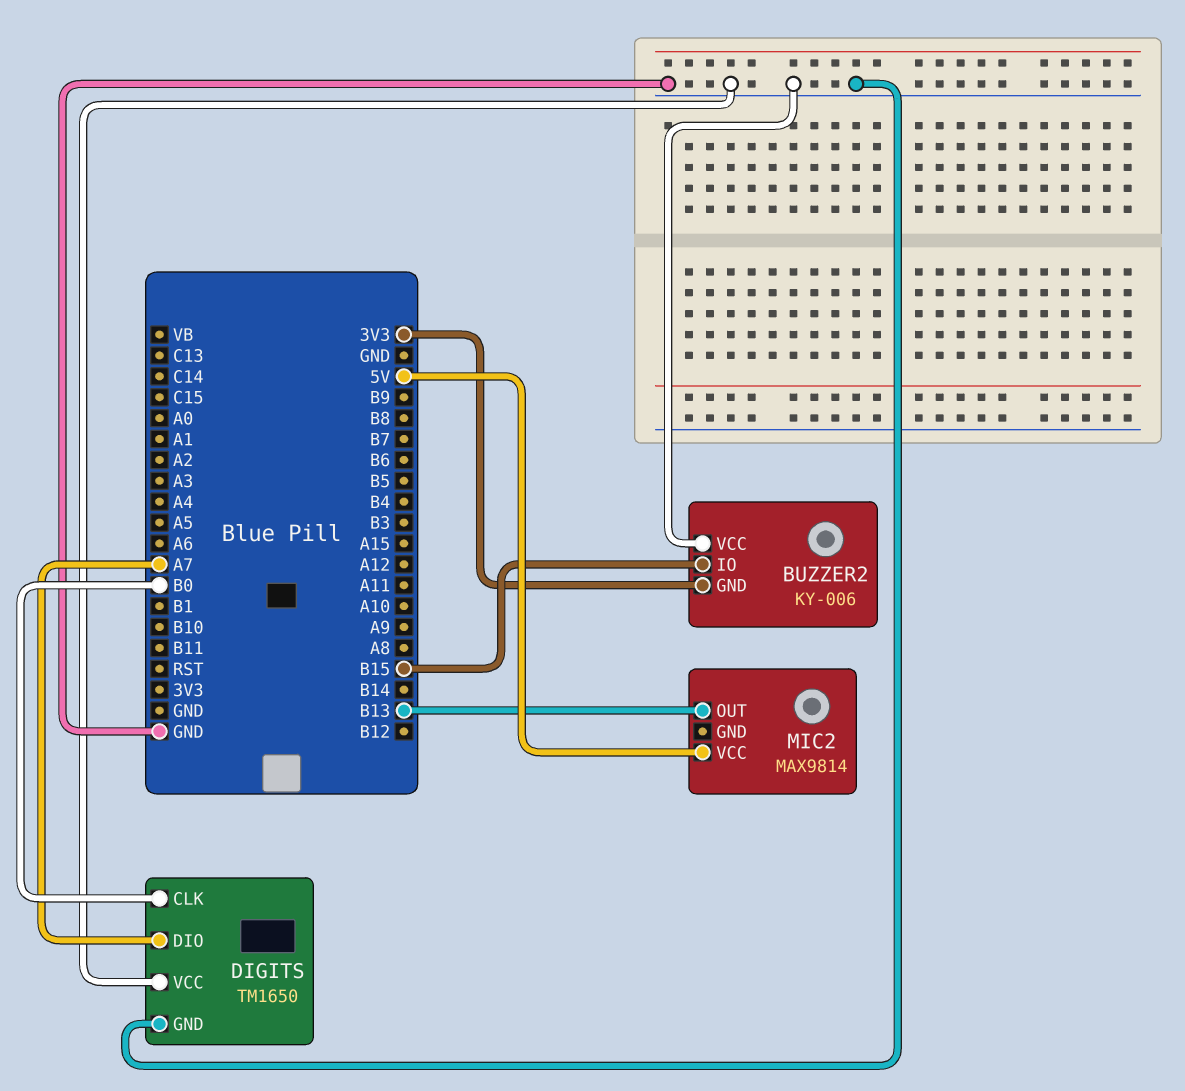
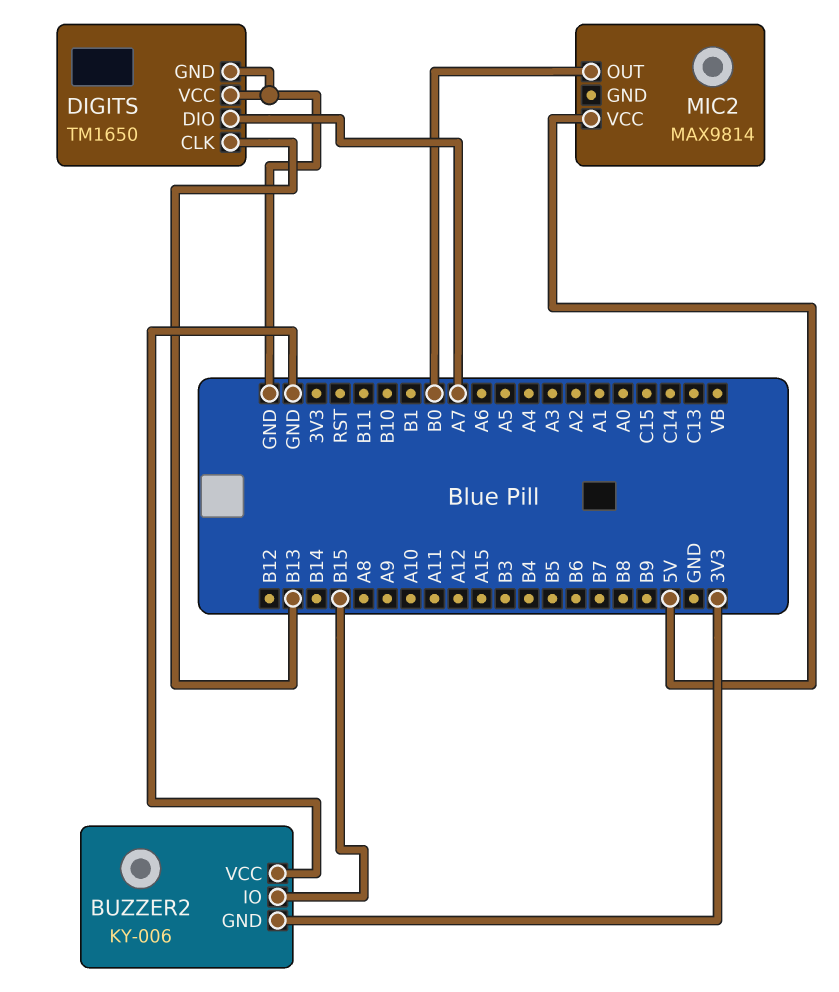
DIGITS pin CLK: B0 -> B13
MIC2 pin OUT: B13 -> B0

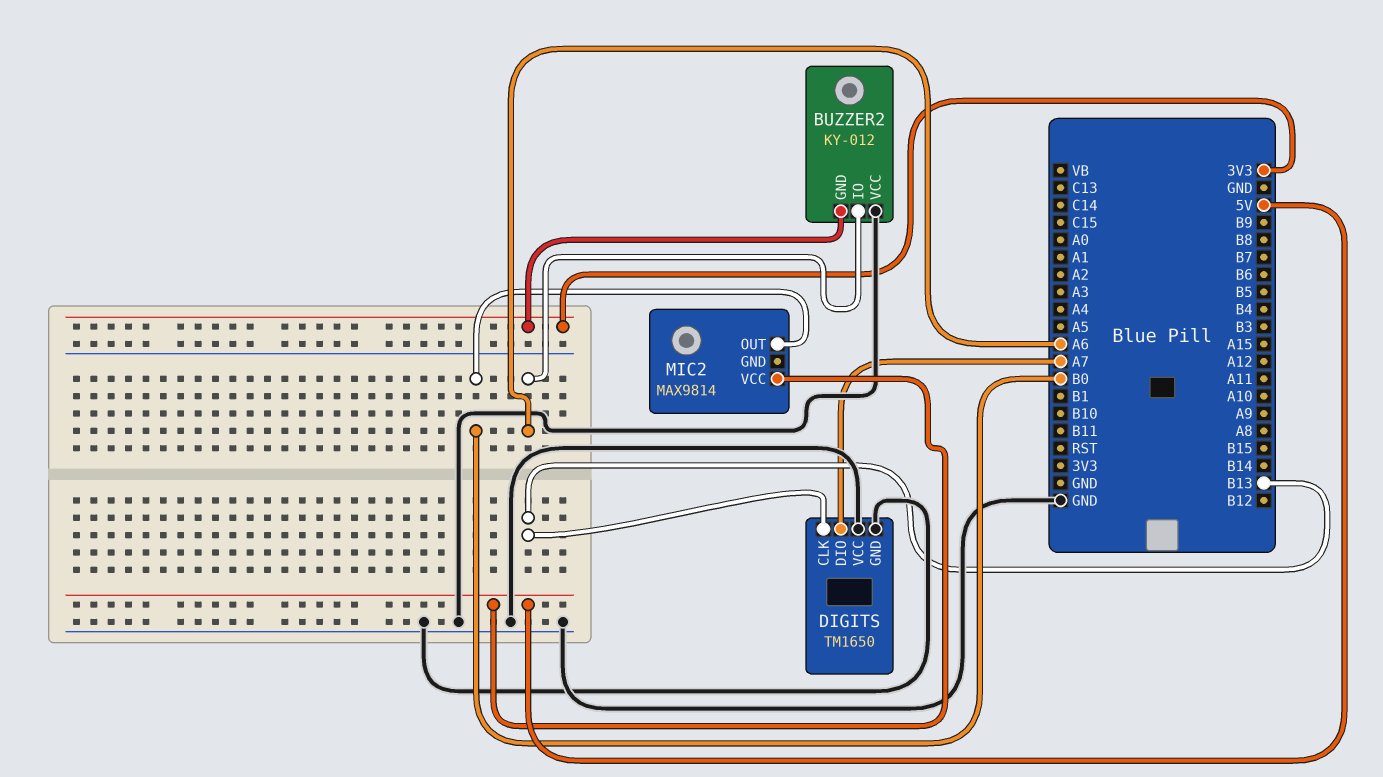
BUZZER2: KY-006 -> KY-012
BUZZER2 pin IO: B15 -> A6

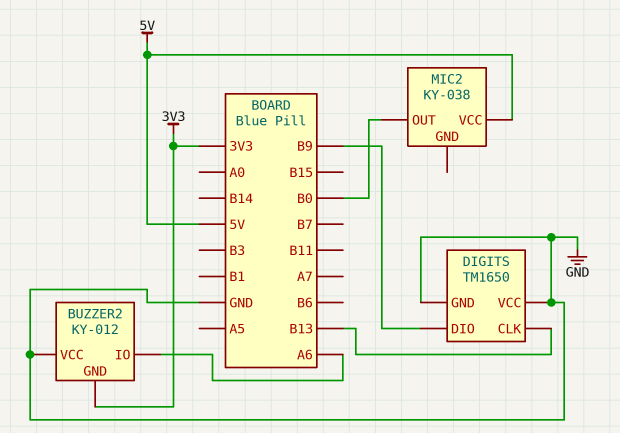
DIGITS pin DIO: A7 -> B9
MIC2: MAX9814 -> KY-038

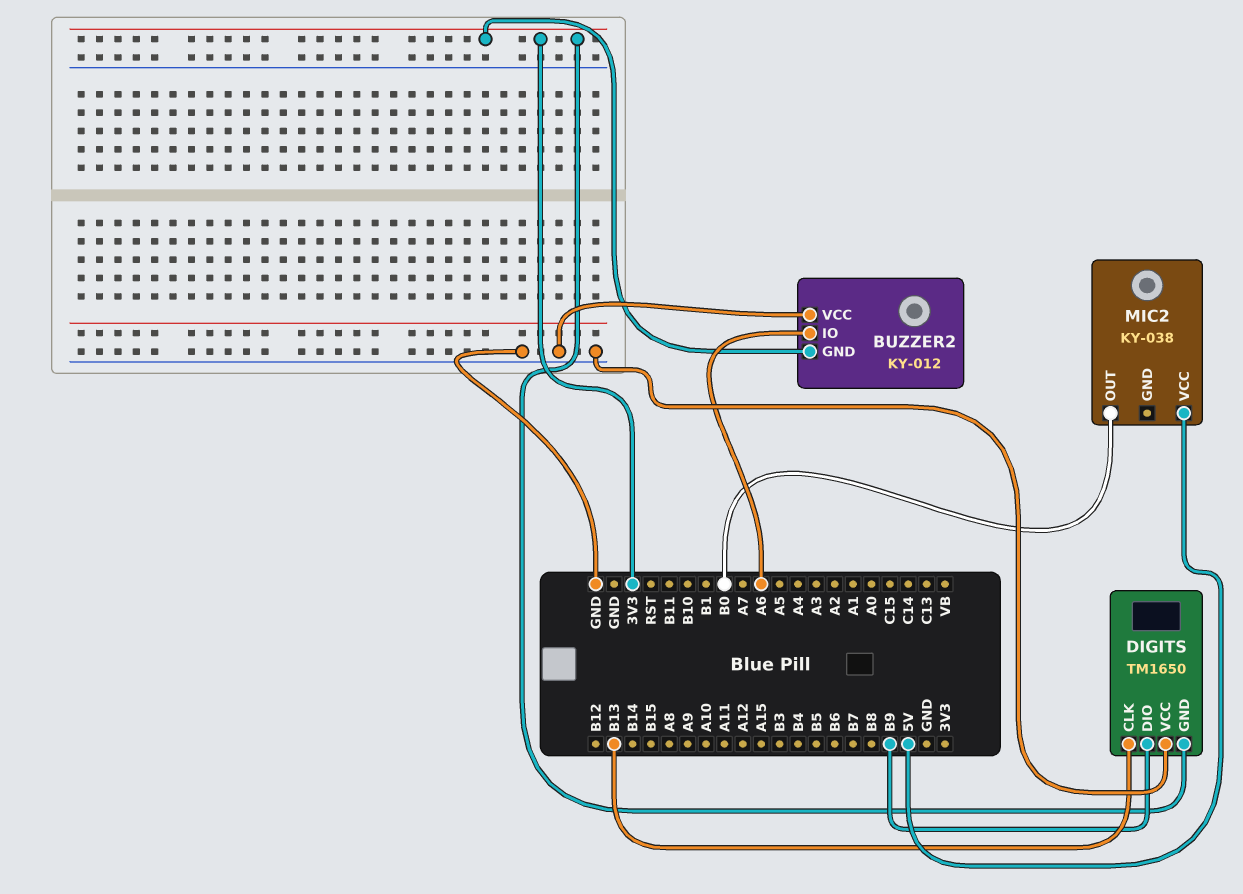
DIGITS pin GND: GND -> 3V3

